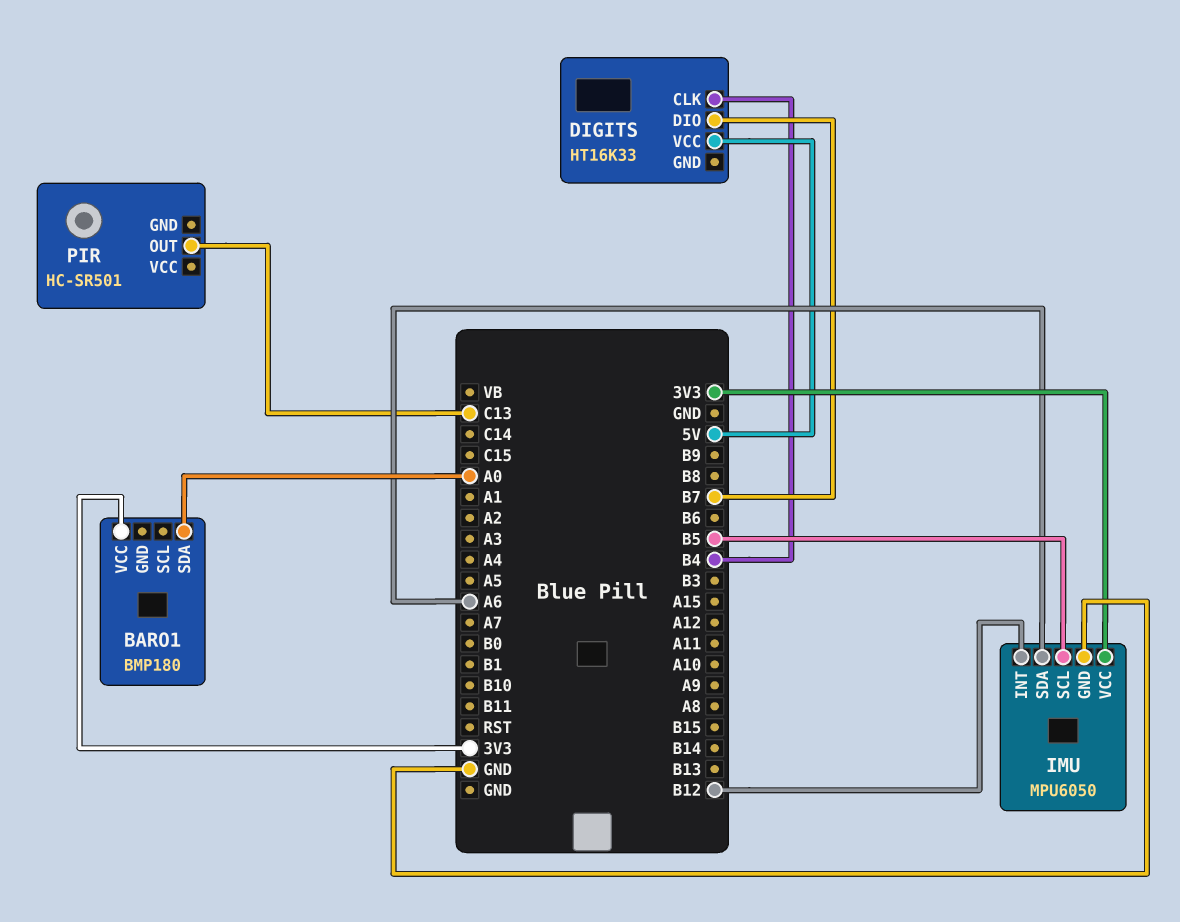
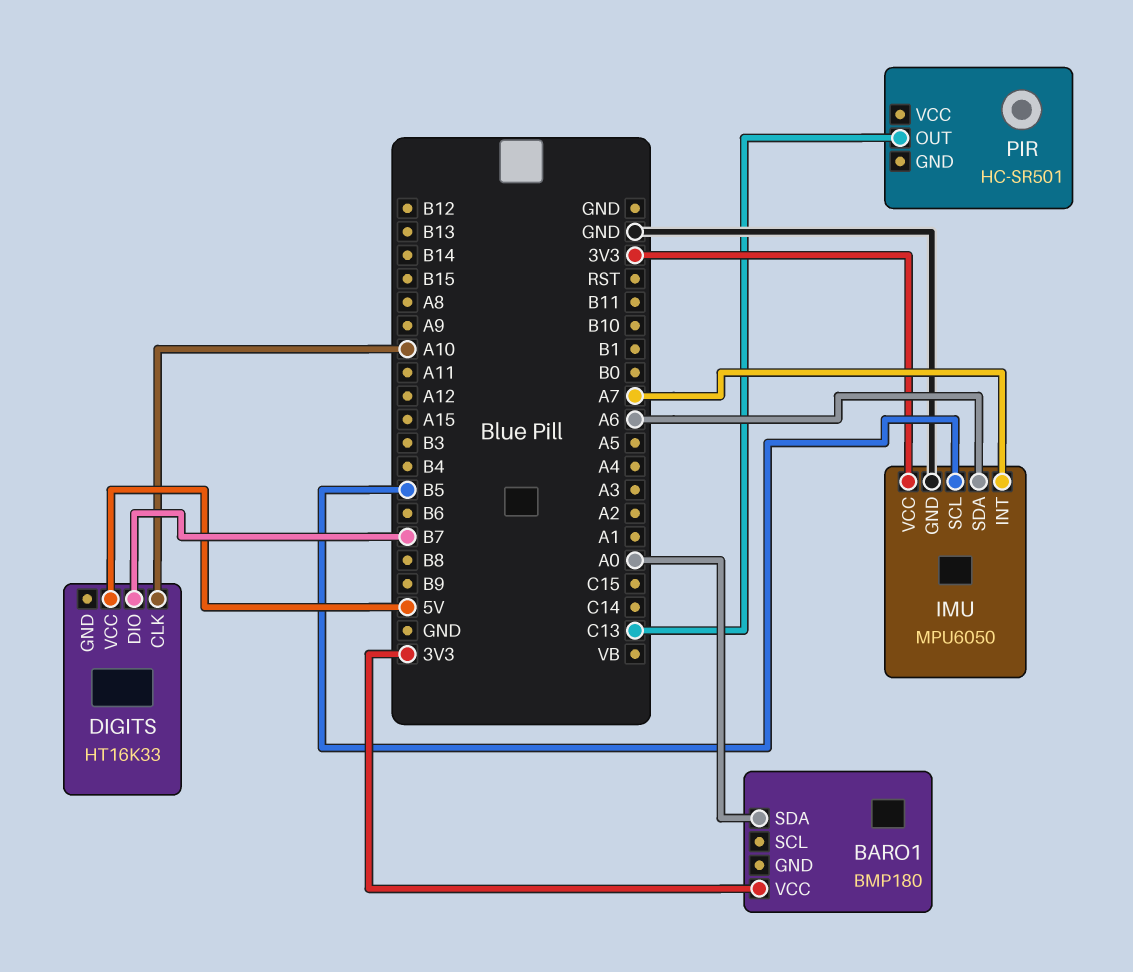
DIGITS pin CLK: B4 -> A10
IMU pin INT: B12 -> A7

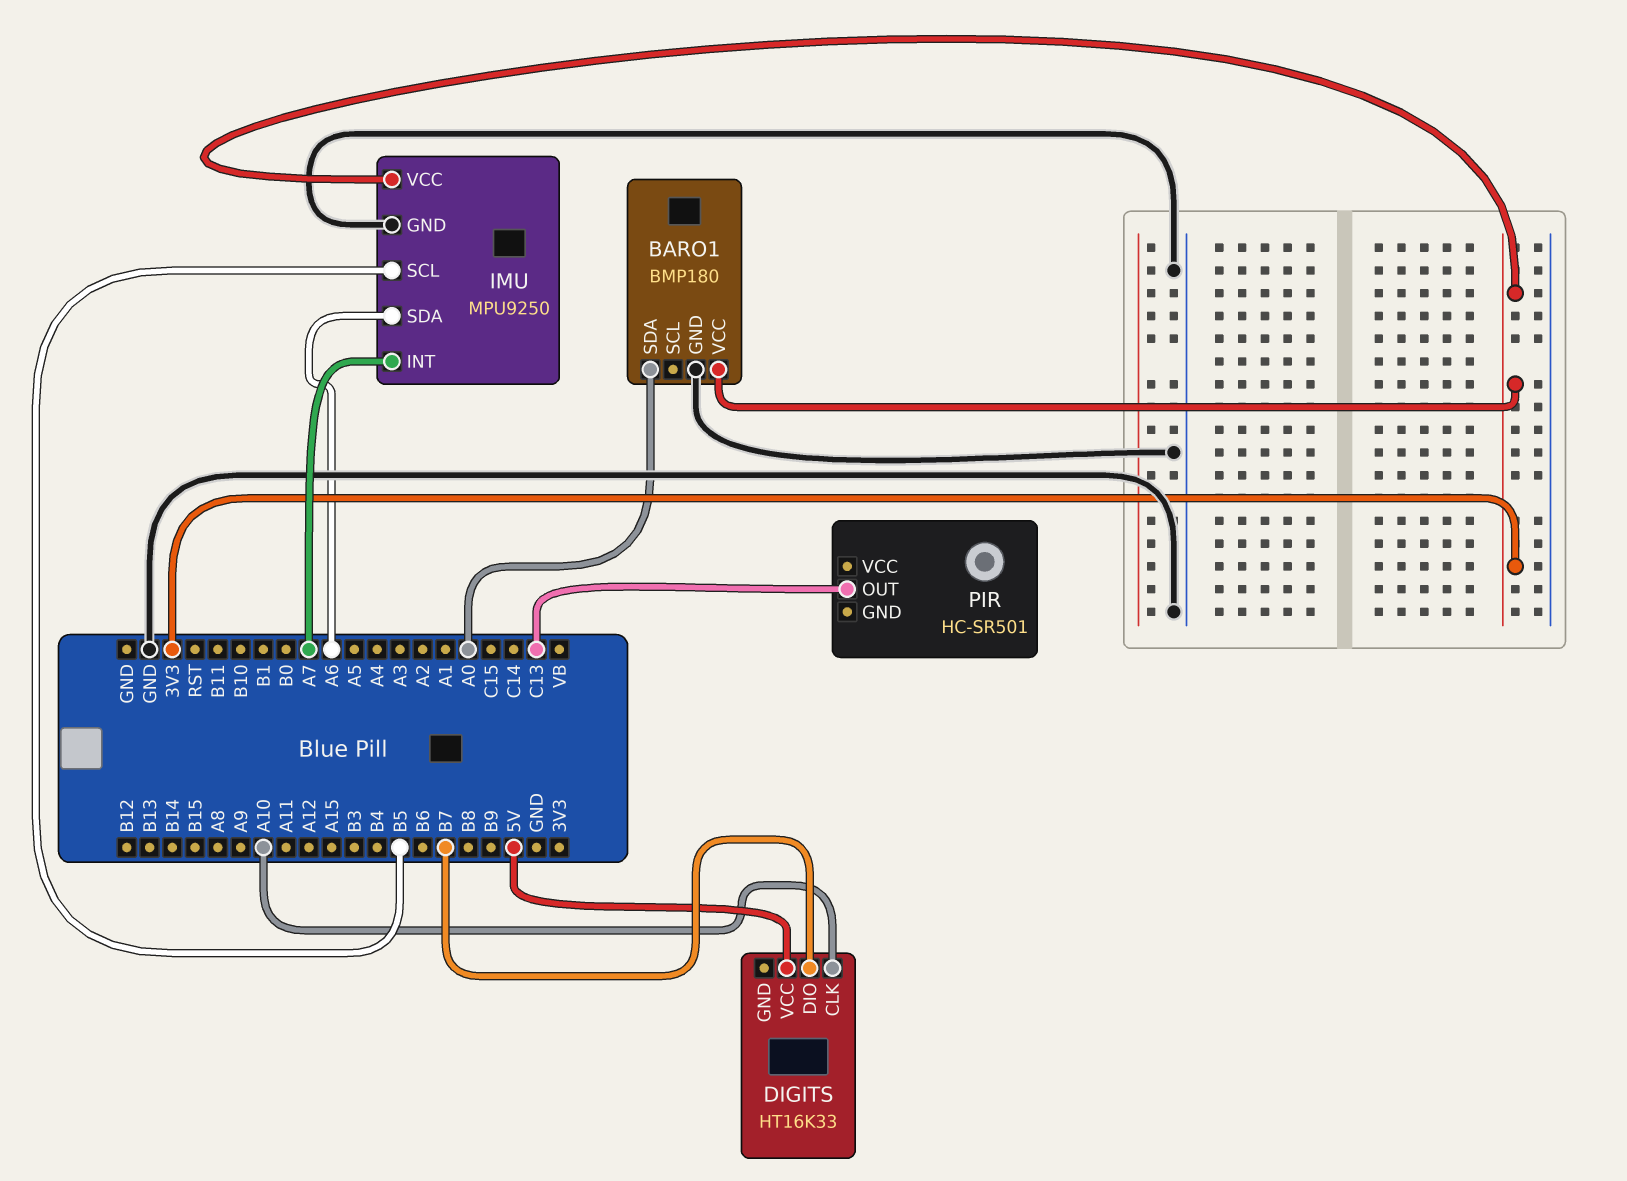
BARO1 pin GND: none -> GND
IMU: MPU6050 -> MPU9250

